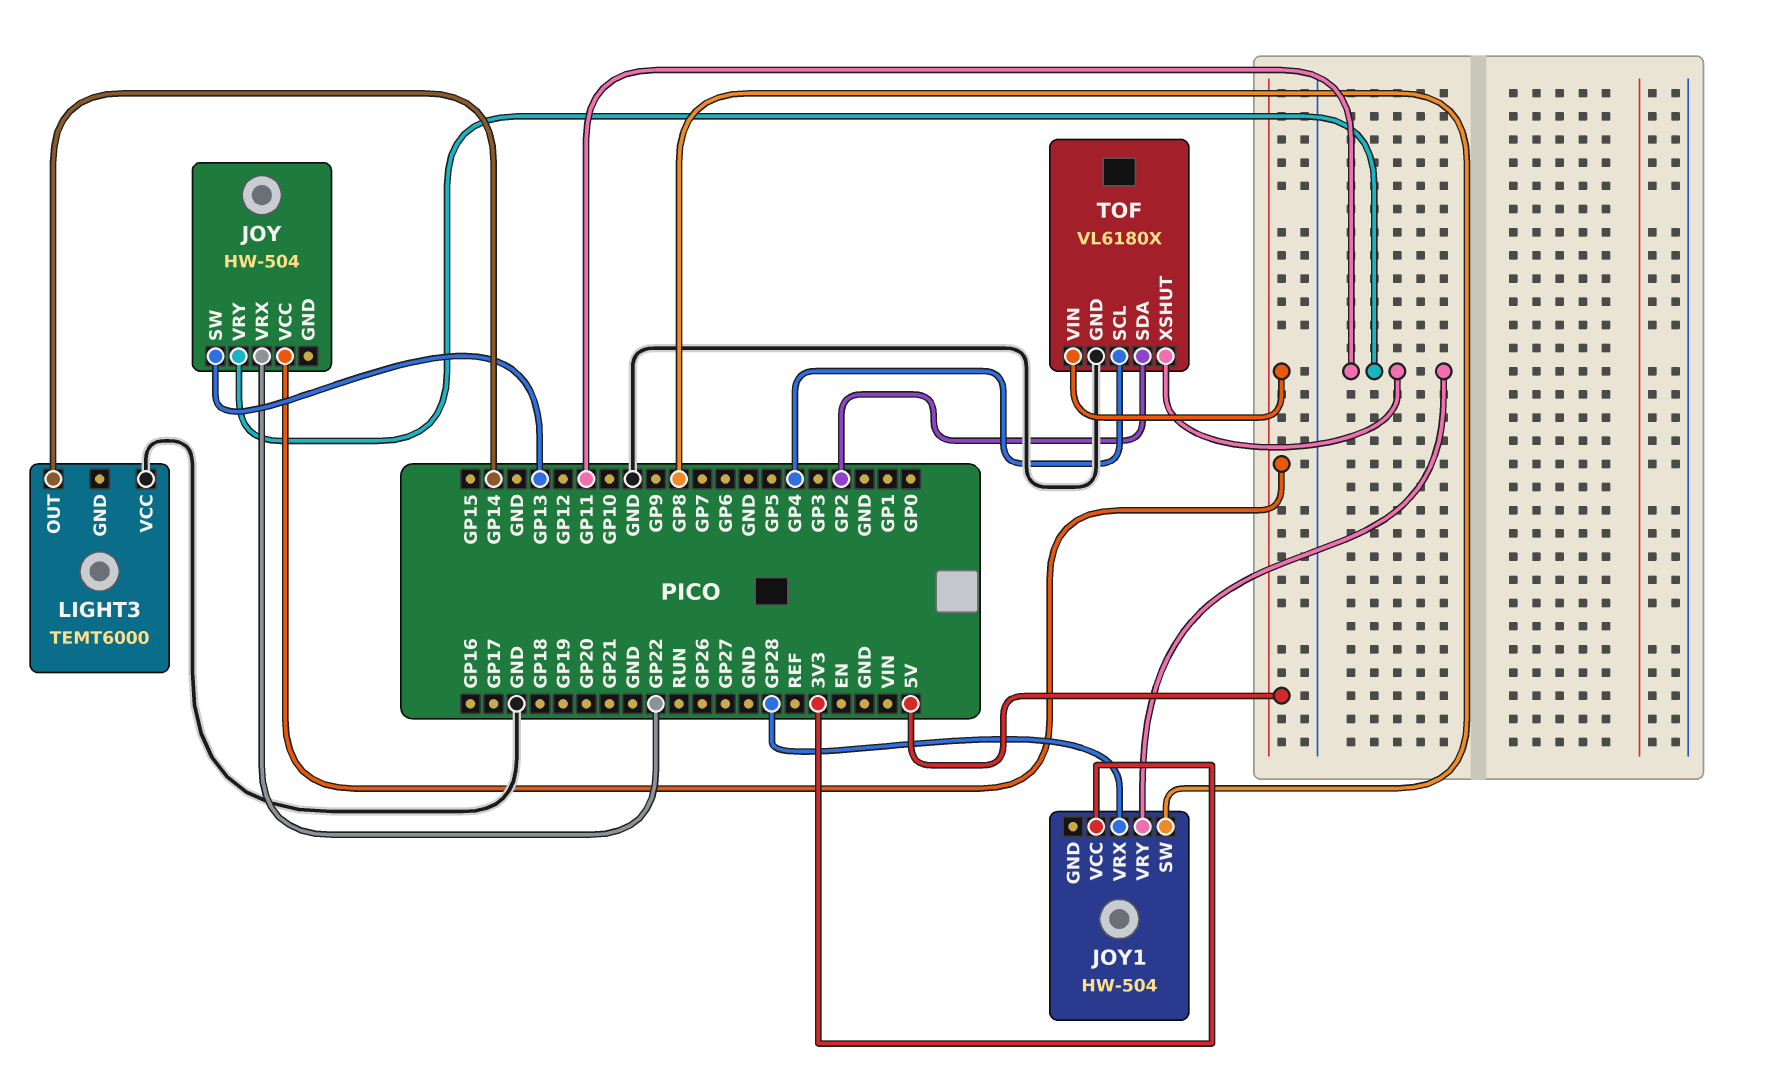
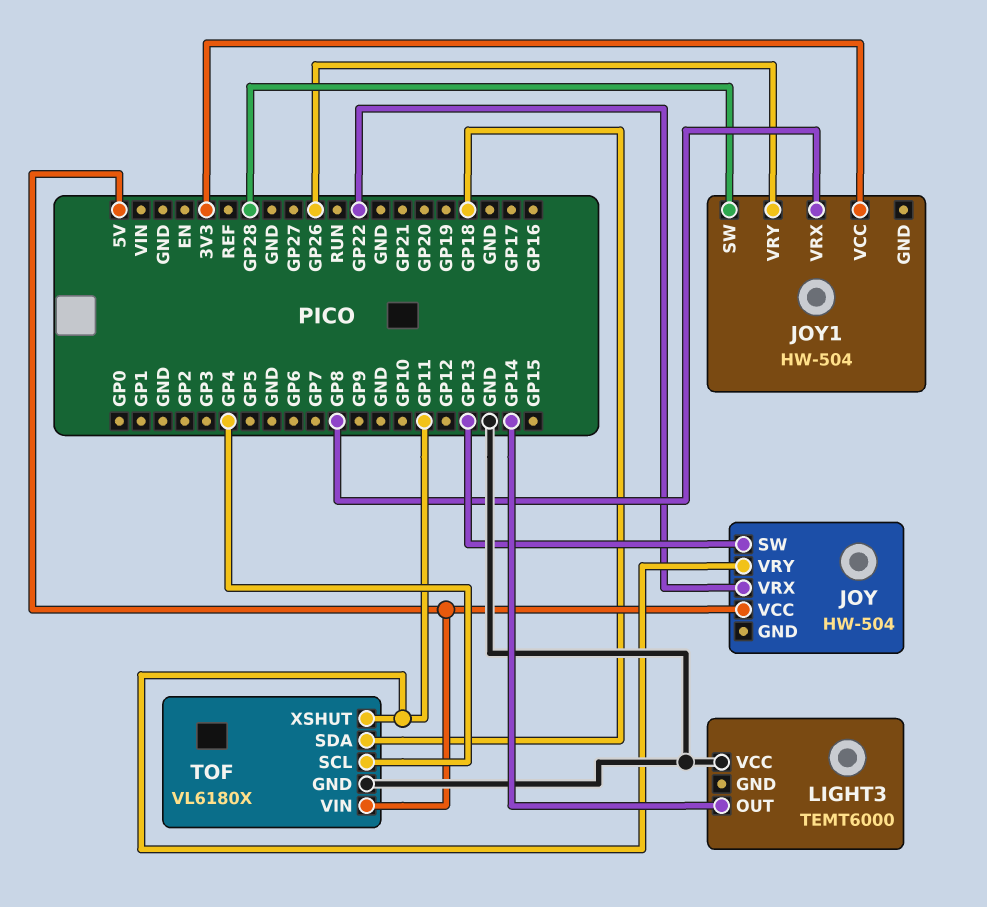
JOY1 pin SW: GP8 -> GP28
JOY1 pin VRX: GP28 -> GP8
JOY1 pin VRY: GP11 -> GP26
TOF pin SDA: GP2 -> GP18

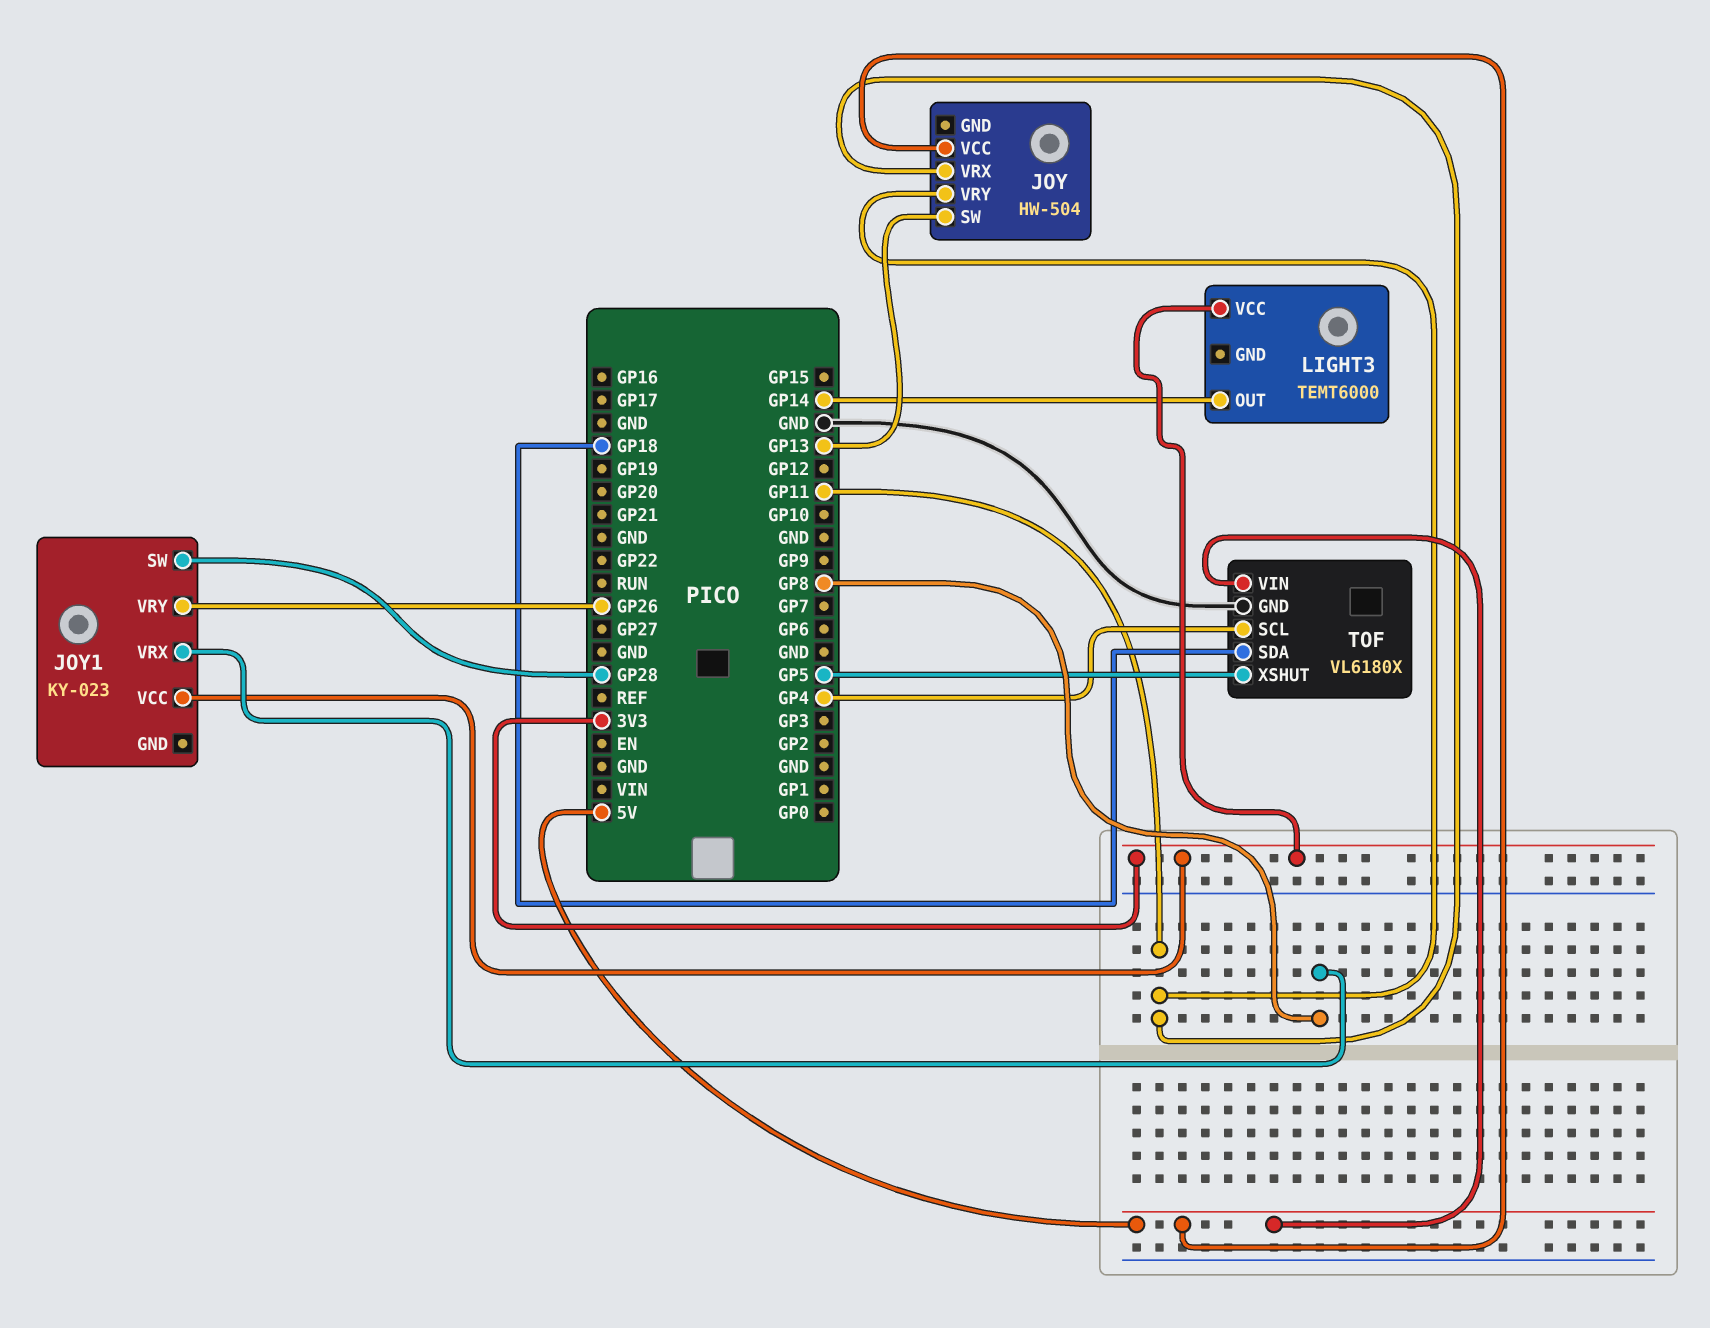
JOY pin VRX: GP22 -> GP11
JOY1: HW-504 -> KY-023
LIGHT3 pin VCC: GND -> 3V3
TOF pin XSHUT: GP11 -> GP5

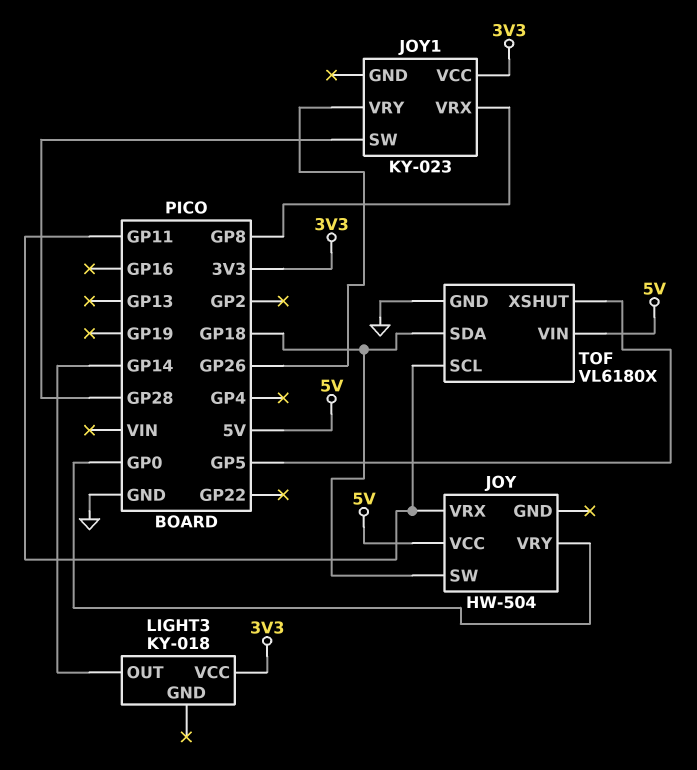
JOY pin SW: GP13 -> GP18
JOY pin VRY: GP11 -> GP0
LIGHT3: TEMT6000 -> KY-018
TOF pin SCL: GP4 -> GP11

